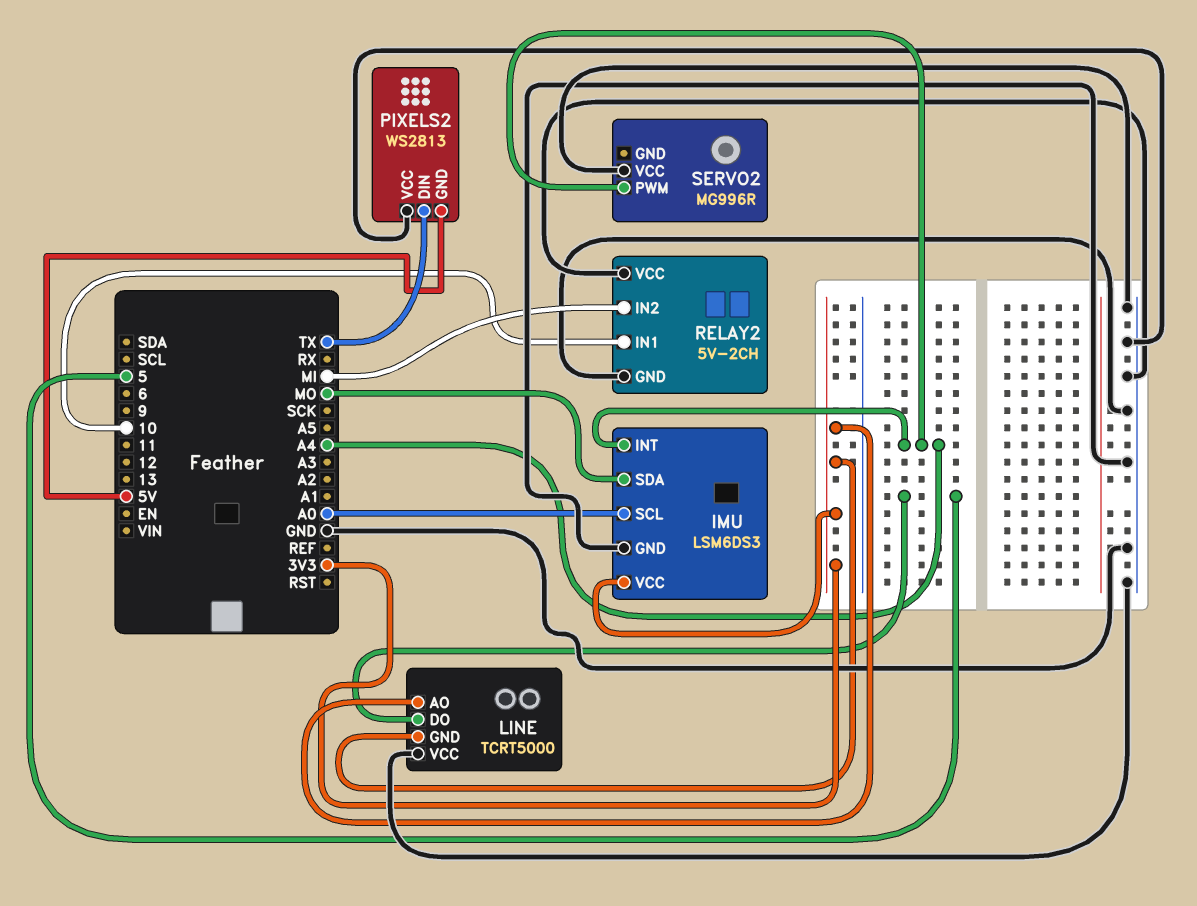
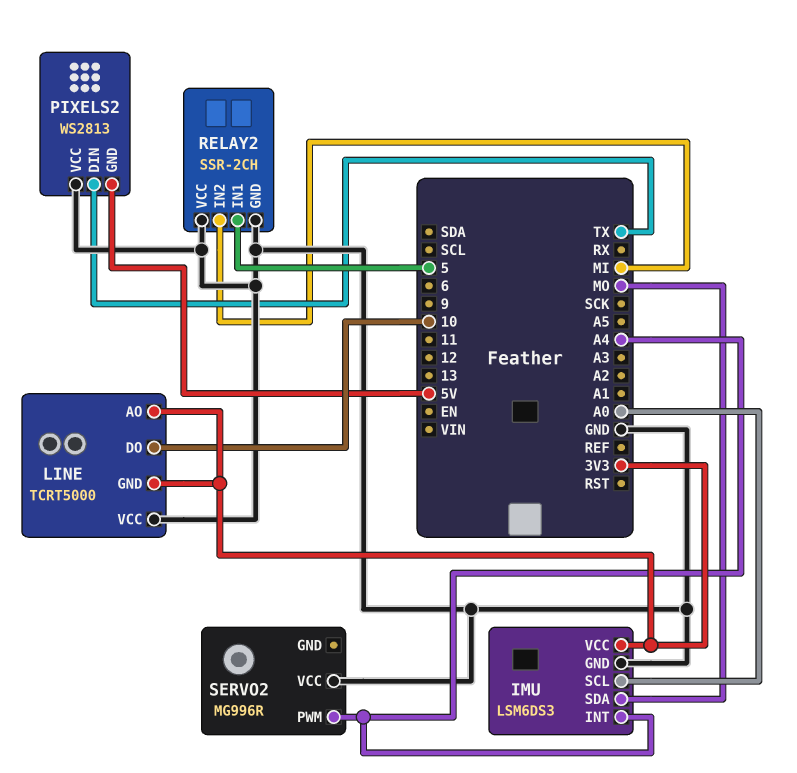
LINE pin DO: 5 -> 10
RELAY2: 5V-2CH -> SSR-2CH
RELAY2 pin IN1: 10 -> 5

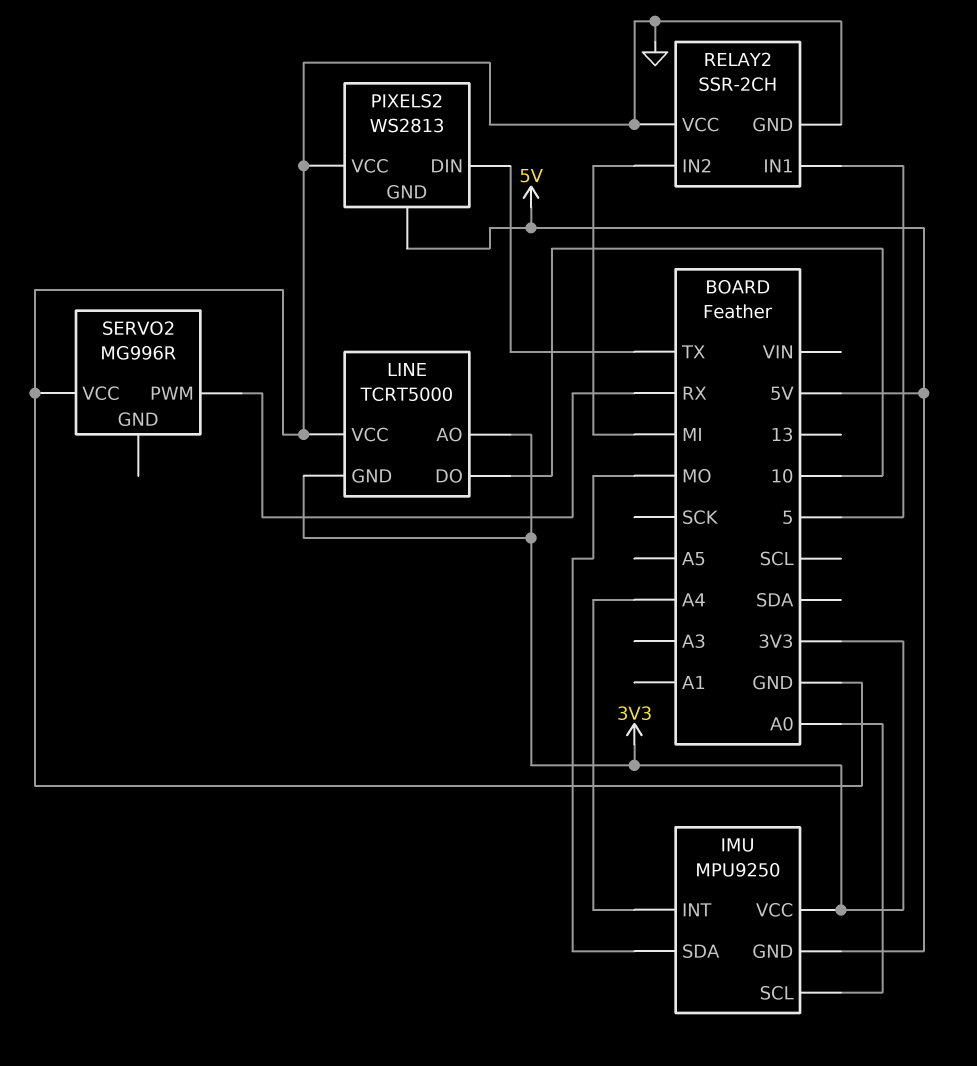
IMU: LSM6DS3 -> MPU9250
IMU pin GND: GND -> 5V
SERVO2 pin PWM: A4 -> RX

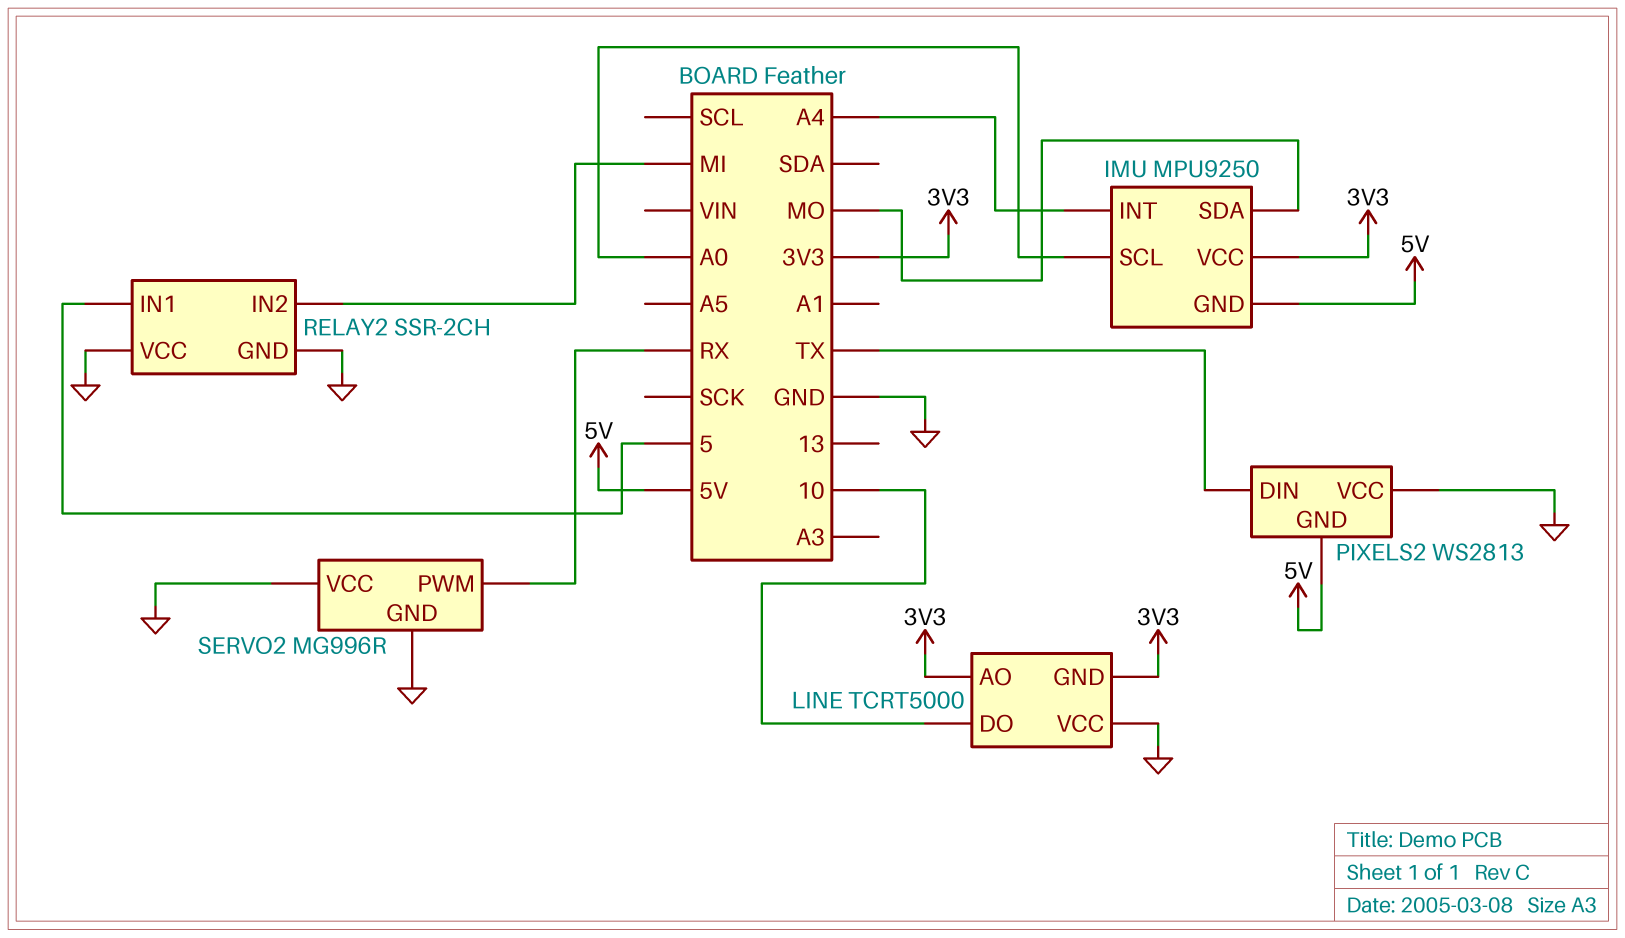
SERVO2 pin GND: none -> GND

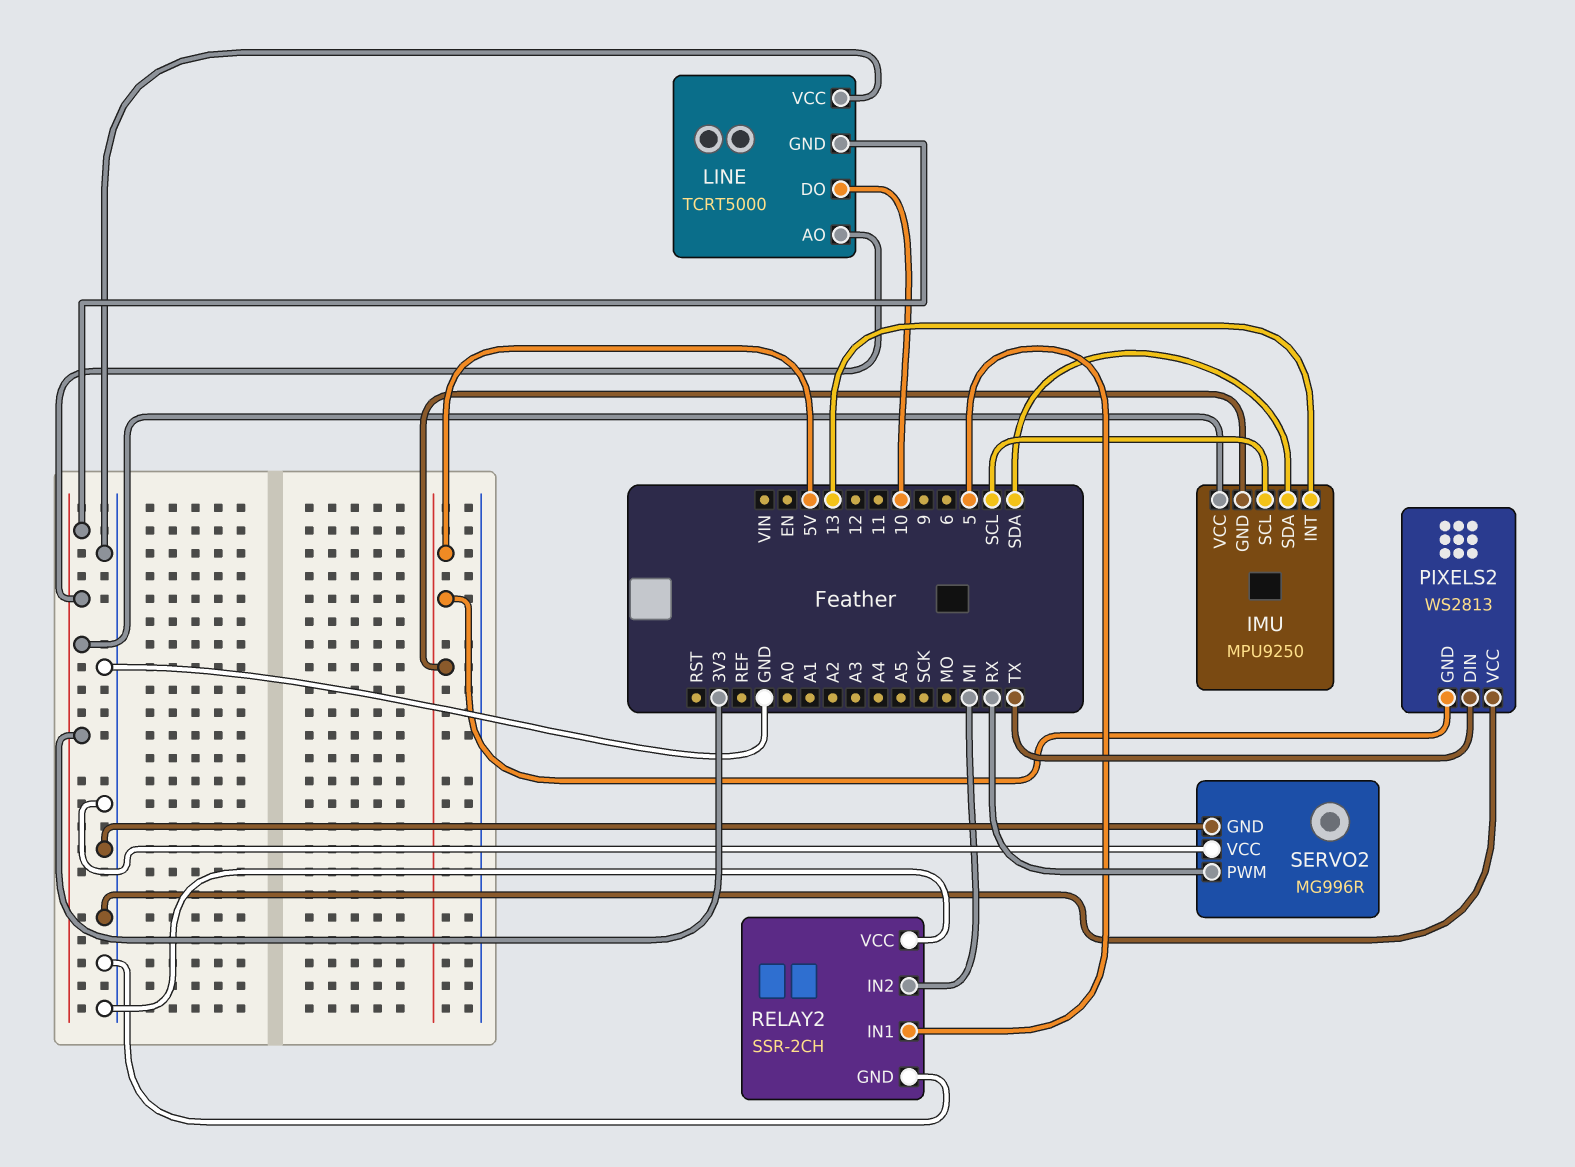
IMU pin INT: A4 -> 13
IMU pin SCL: A0 -> SCL
IMU pin SDA: MO -> SDA

